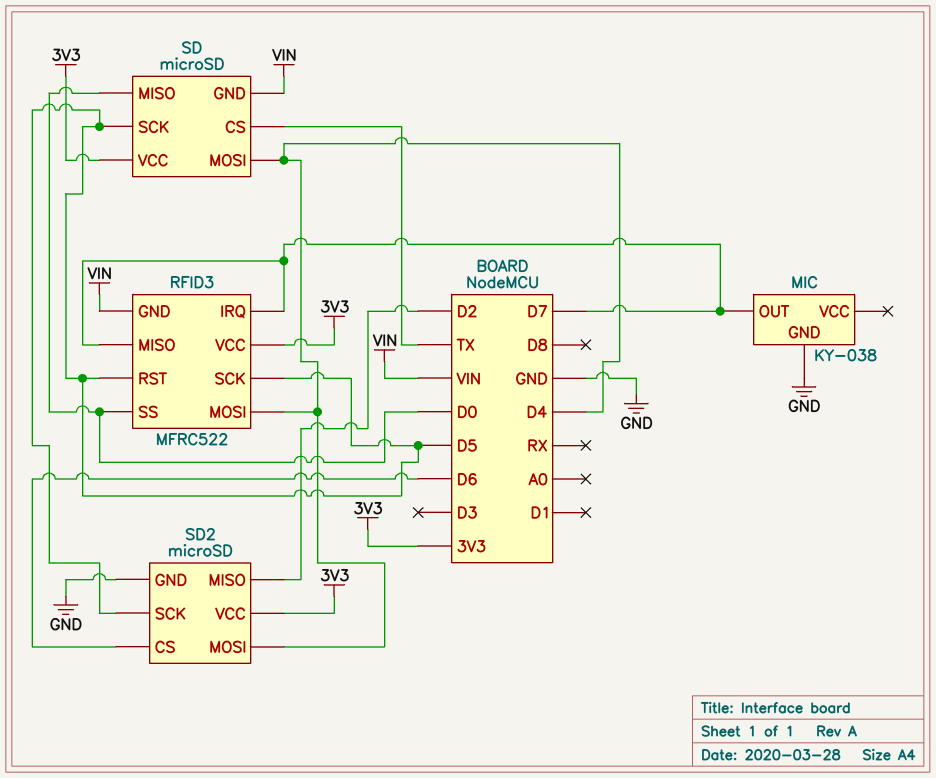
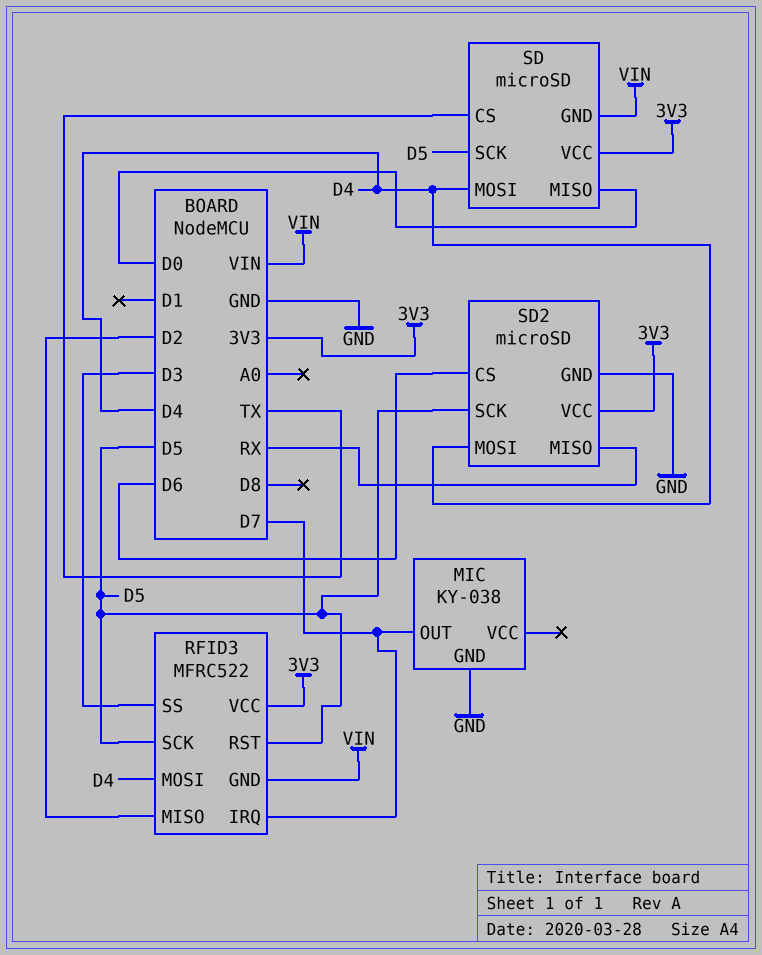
RFID3 pin MISO: D7 -> D2
RFID3 pin SS: D0 -> D3
SD2 pin MISO: D2 -> RX

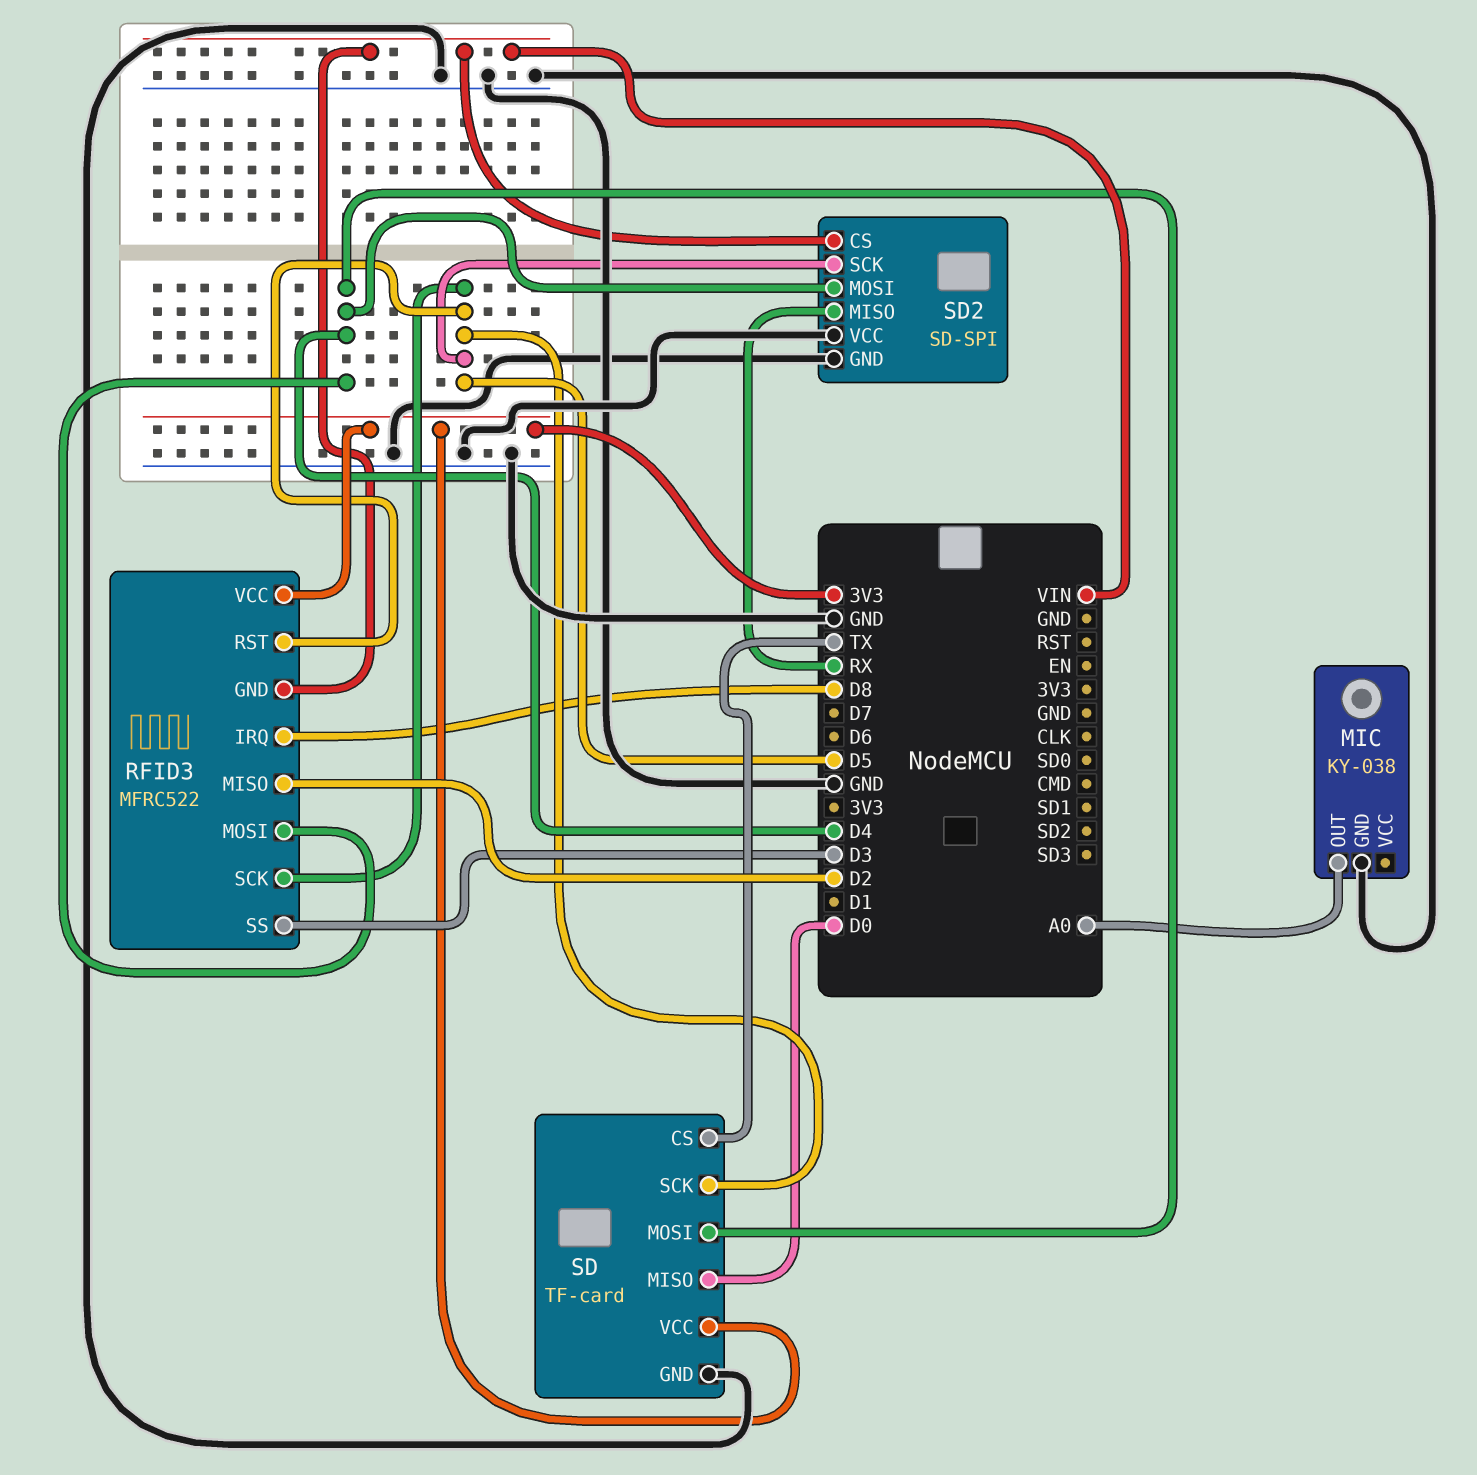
MIC pin OUT: D7 -> A0
RFID3 pin IRQ: D7 -> D8
SD: microSD -> TF-card
SD pin GND: VIN -> GND
SD2: microSD -> SD-SPI
SD2 pin CS: D6 -> VIN
SD2 pin VCC: 3V3 -> GND

